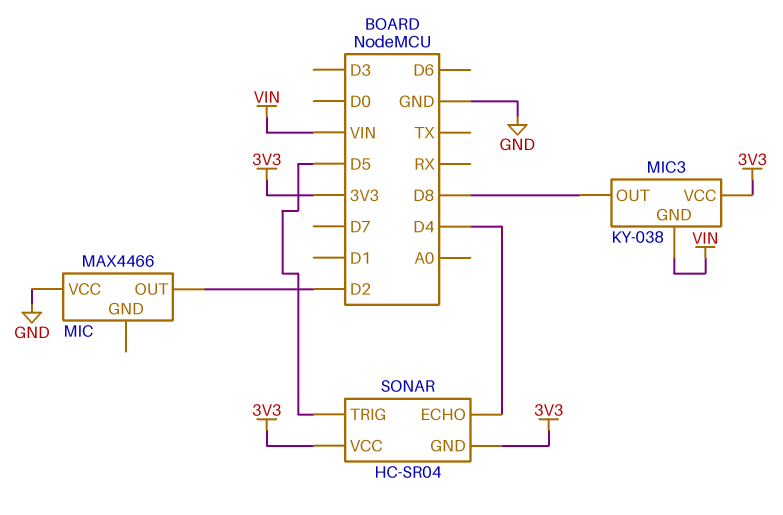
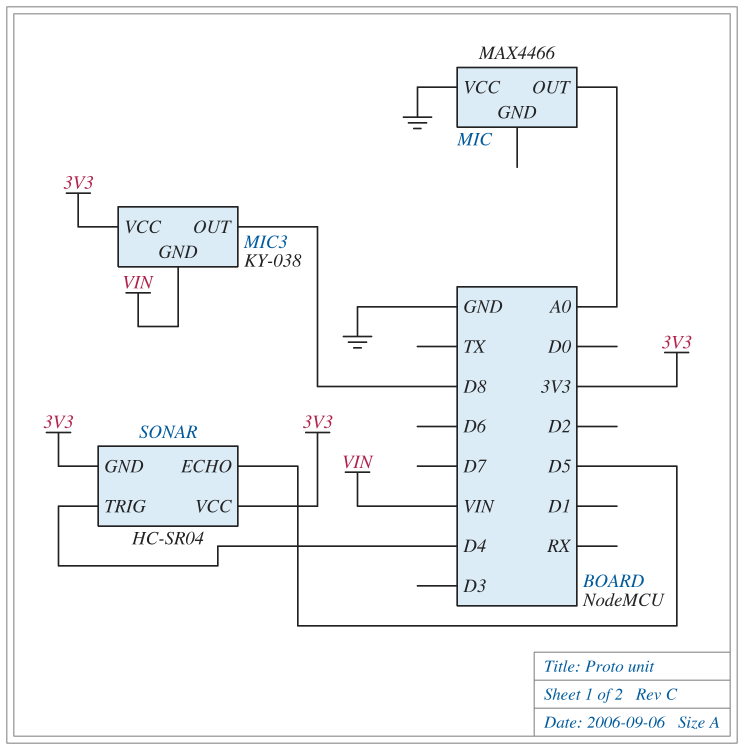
MIC pin OUT: D2 -> A0
SONAR pin ECHO: D4 -> D5
SONAR pin TRIG: D5 -> D4

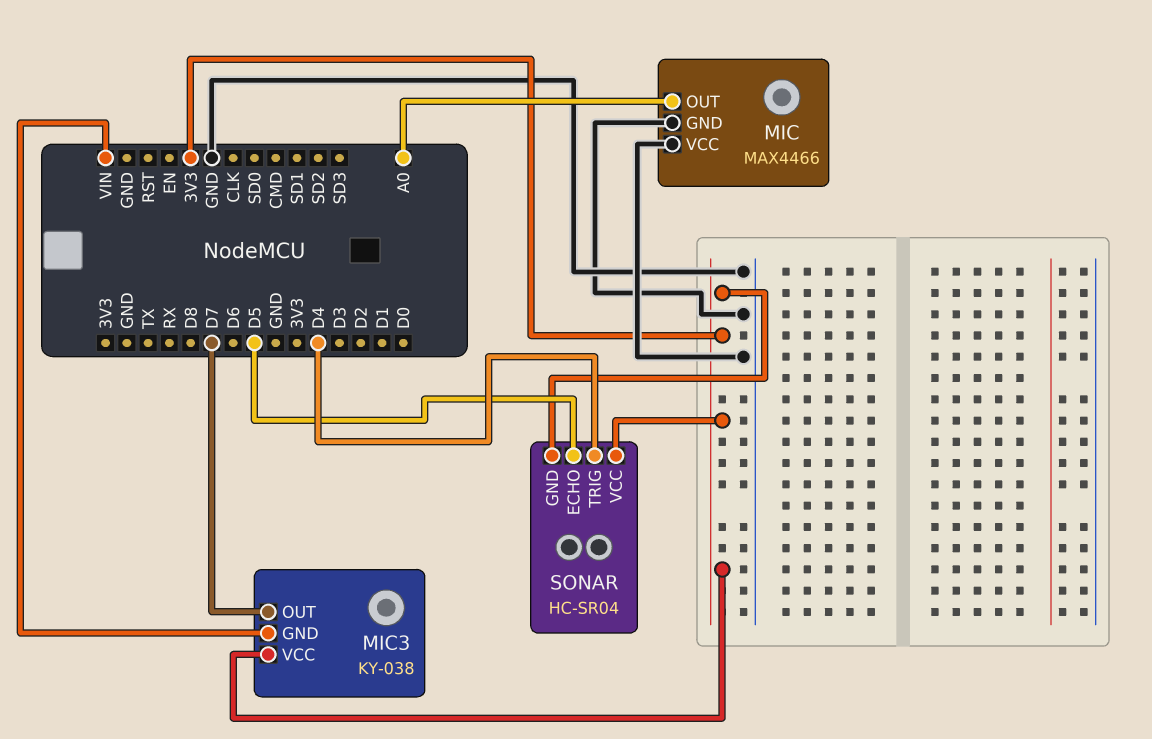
MIC pin GND: none -> GND
MIC3 pin OUT: D8 -> D7

